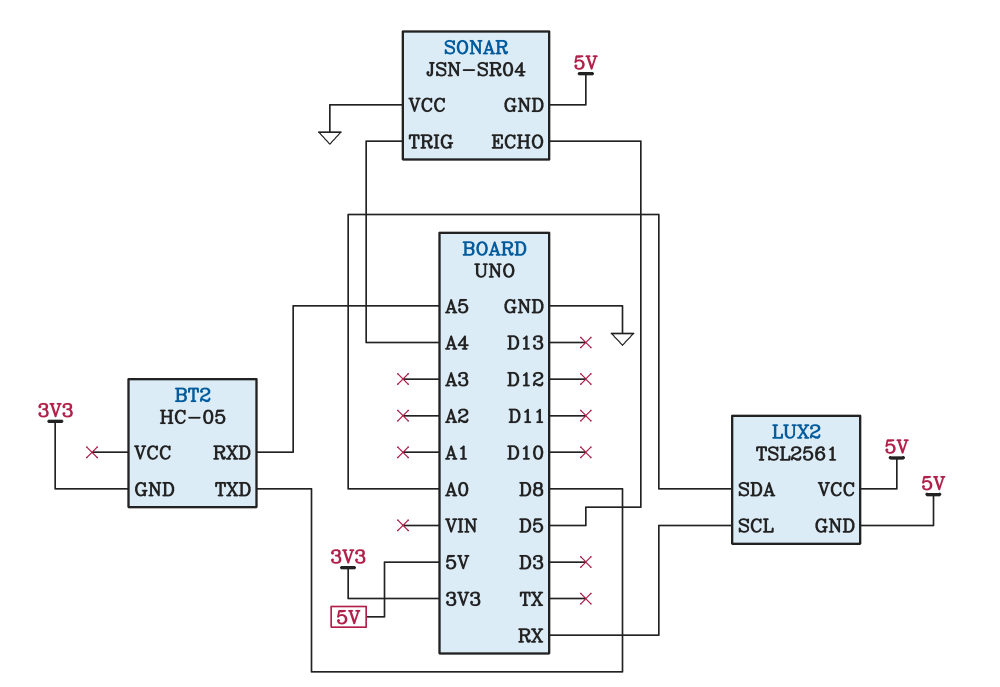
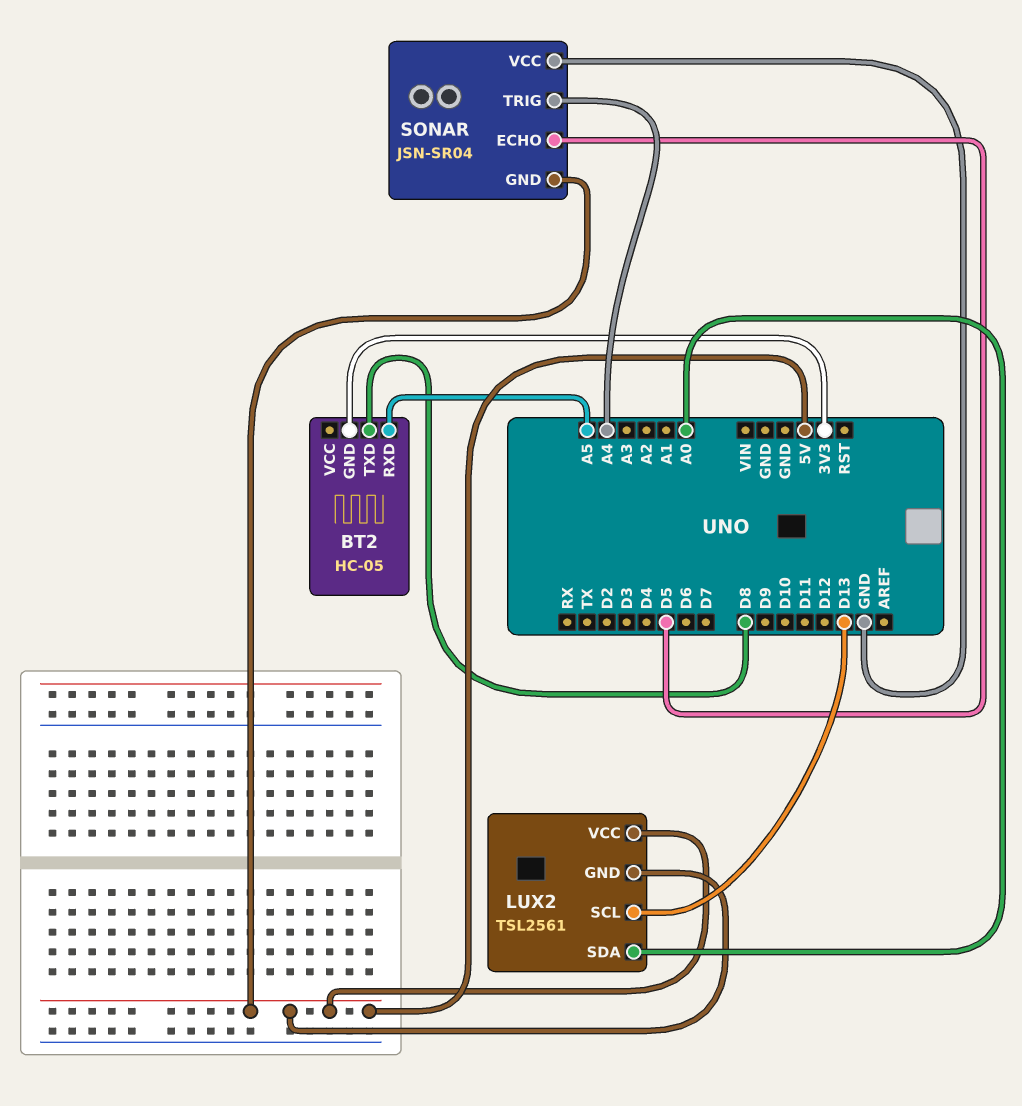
LUX2 pin SCL: RX -> D13

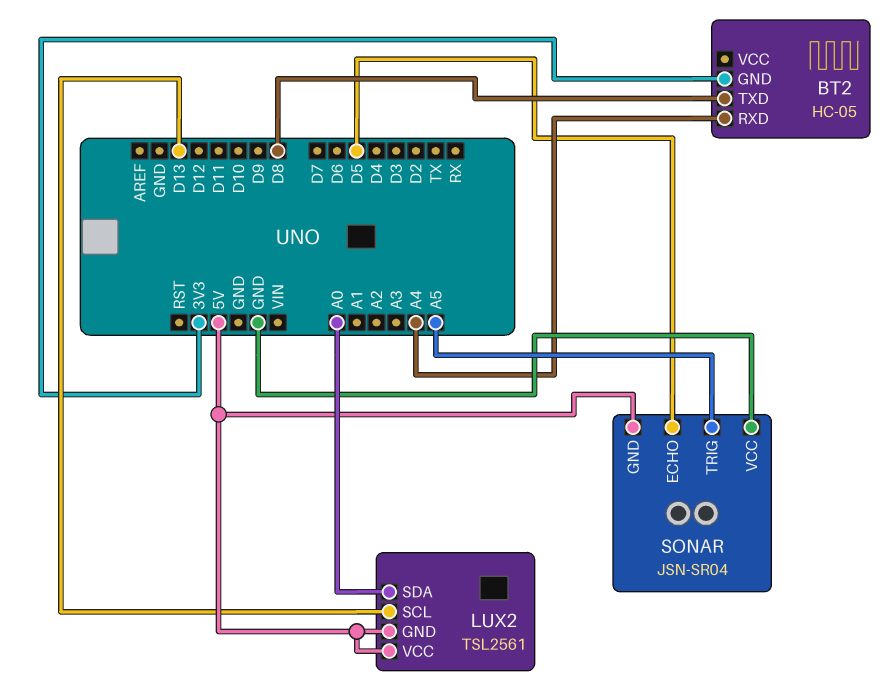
BT2 pin RXD: A5 -> A4
SONAR pin TRIG: A4 -> A5

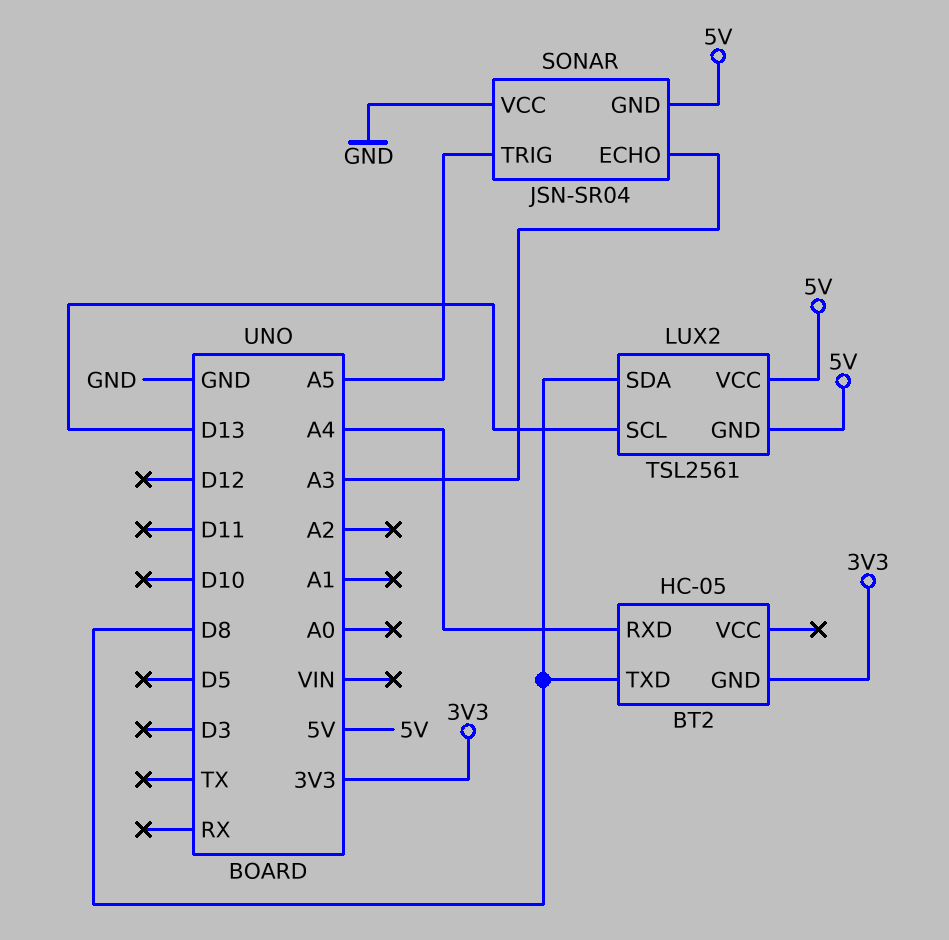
LUX2 pin SDA: A0 -> D8
SONAR pin ECHO: D5 -> A3

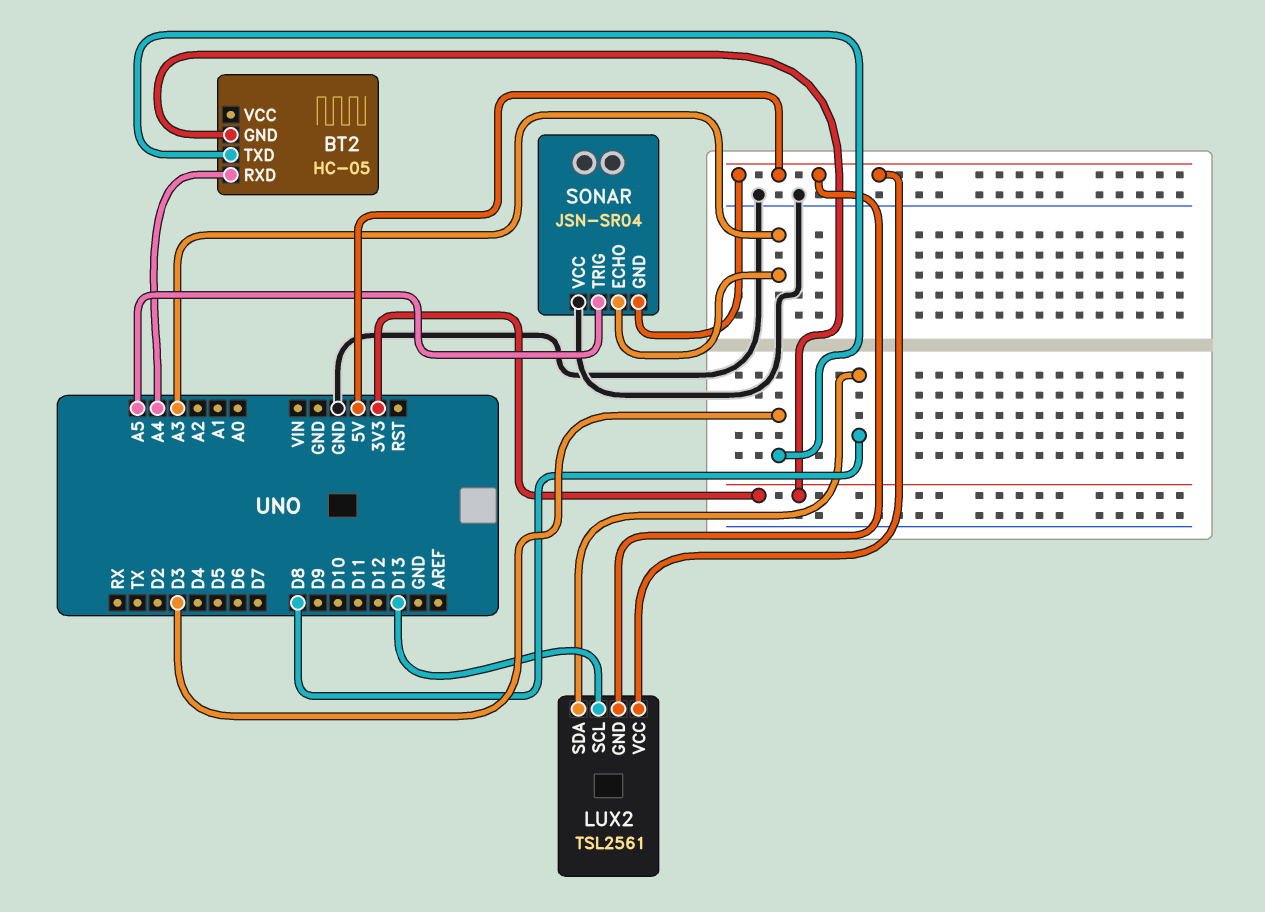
BT2 pin TXD: D8 -> D3

